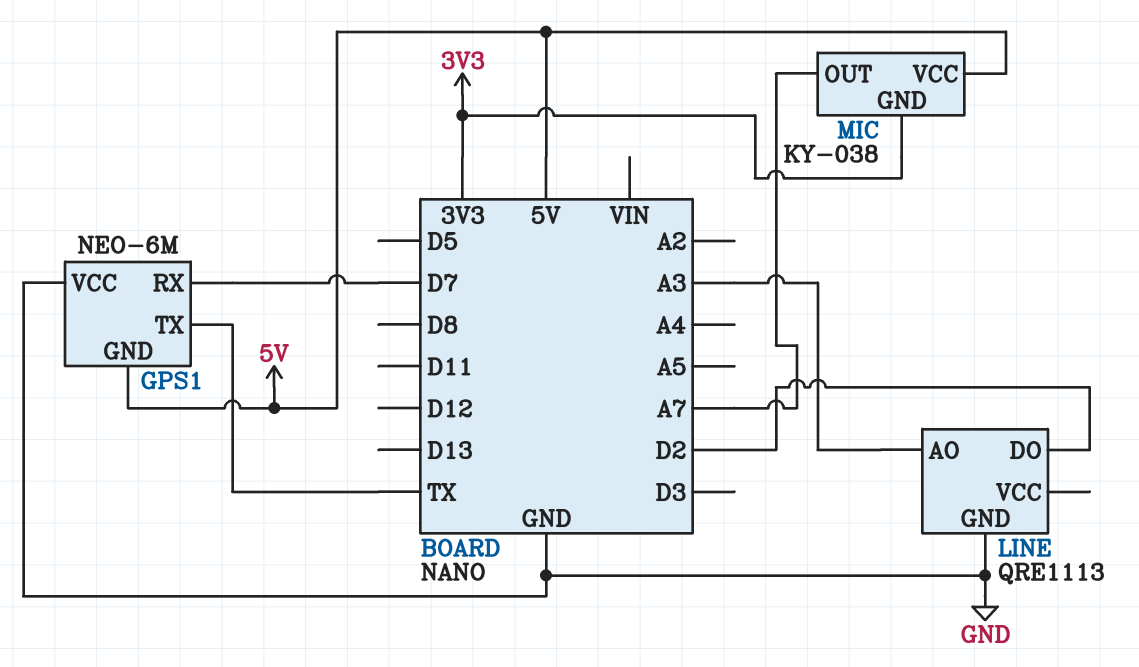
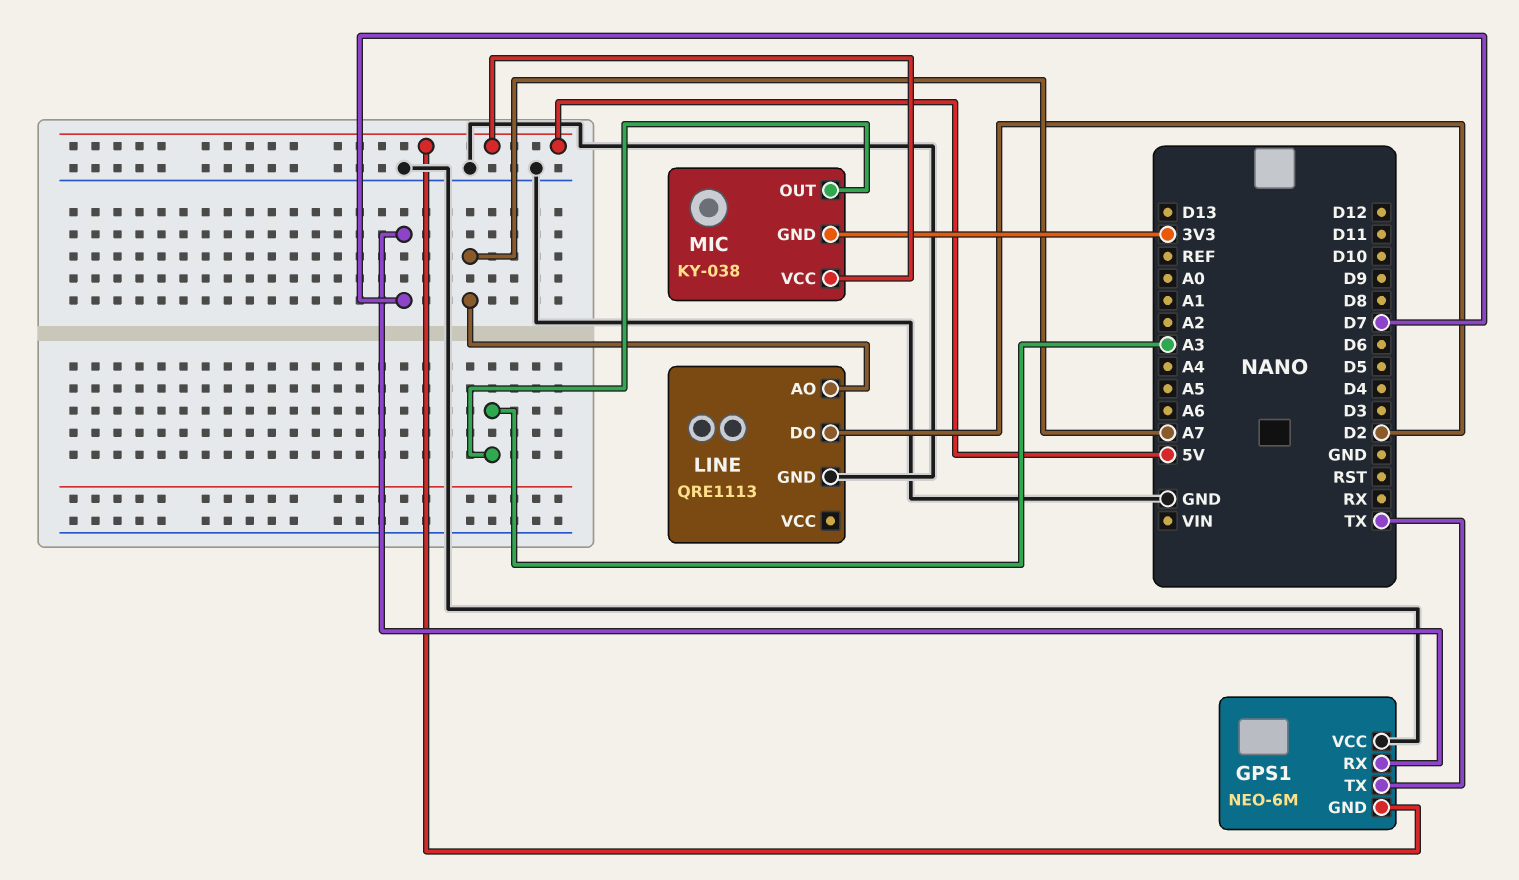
LINE pin AO: A3 -> A7
MIC pin OUT: A7 -> A3

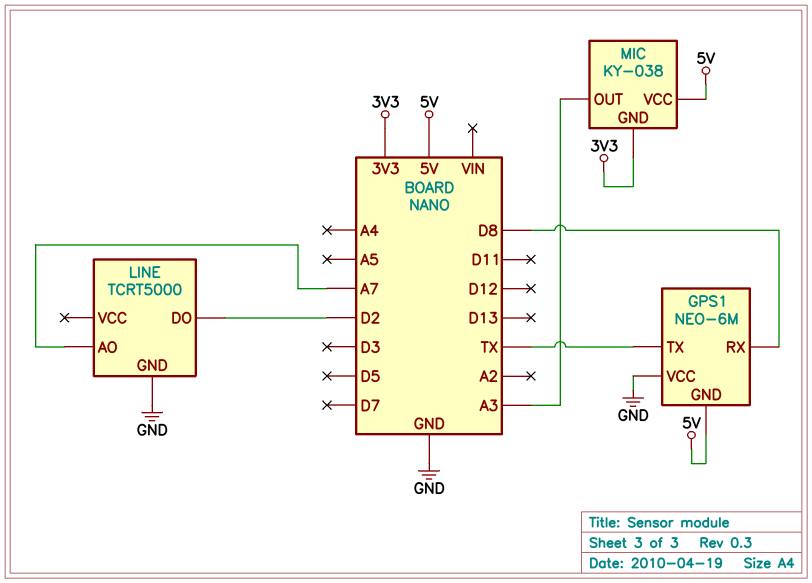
GPS1 pin RX: D7 -> D8
LINE: QRE1113 -> TCRT5000

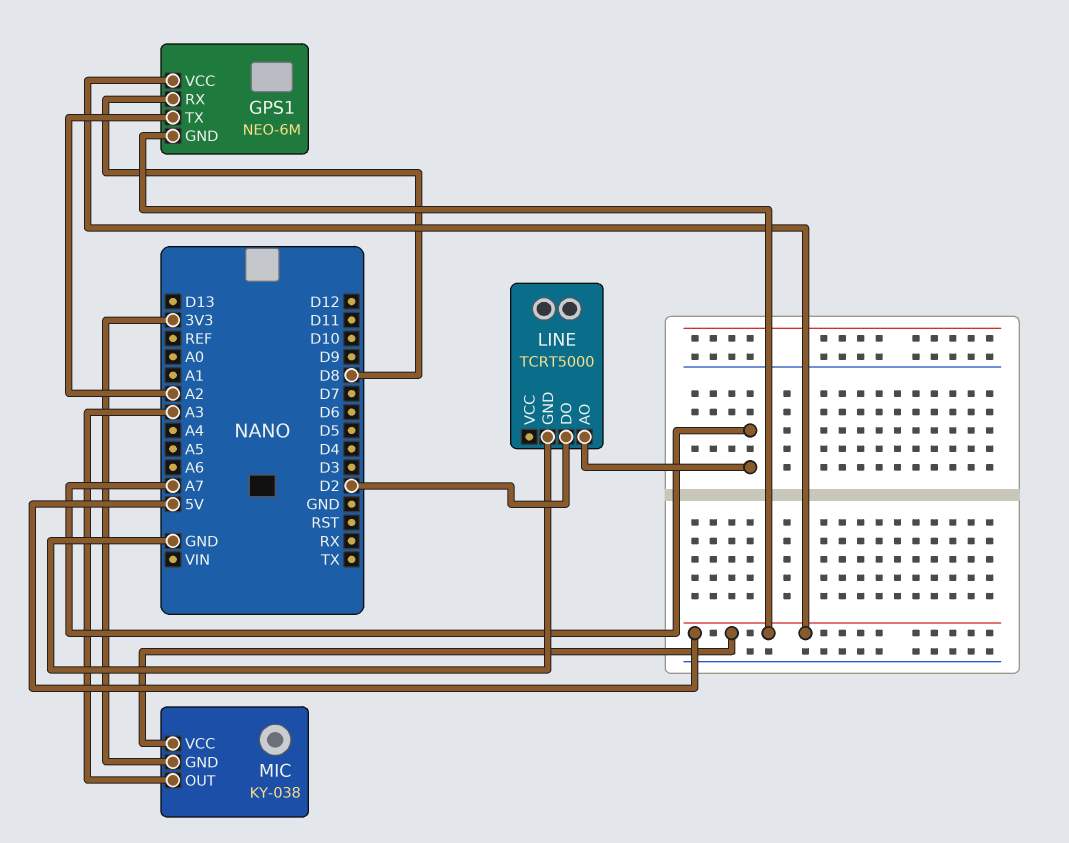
GPS1 pin TX: TX -> A2
GPS1 pin VCC: GND -> 5V

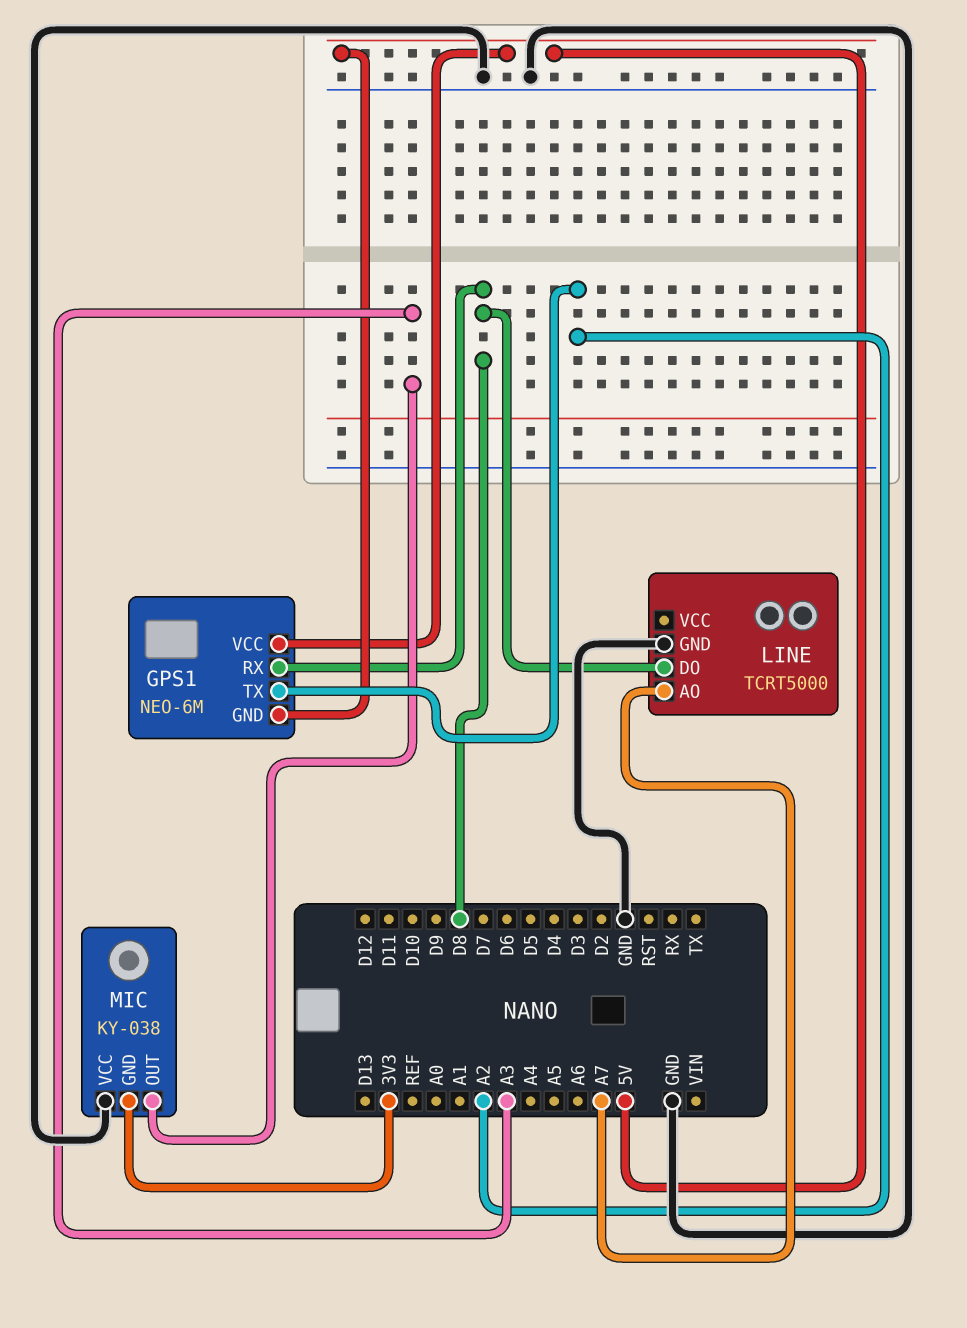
LINE pin DO: D2 -> D8
MIC pin VCC: 5V -> GND

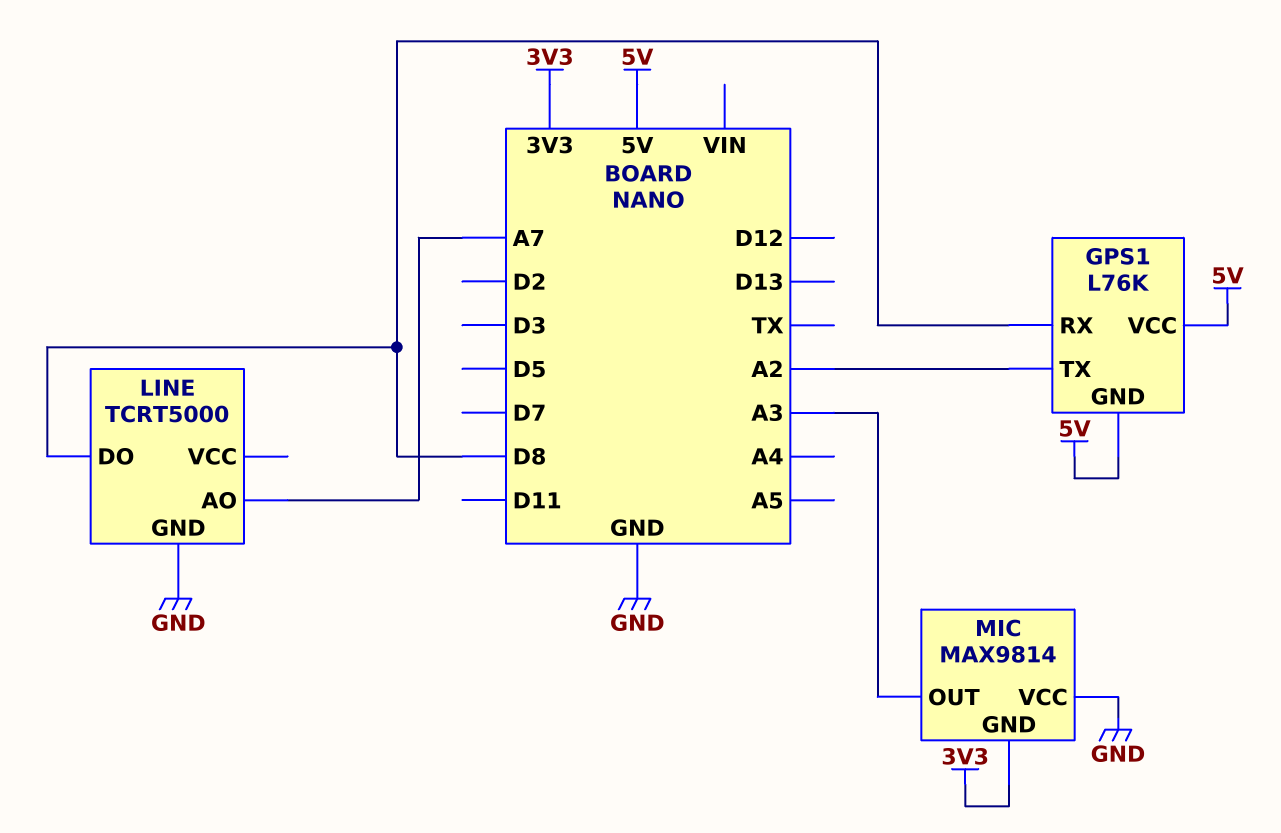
GPS1: NEO-6M -> L76K
MIC: KY-038 -> MAX9814

